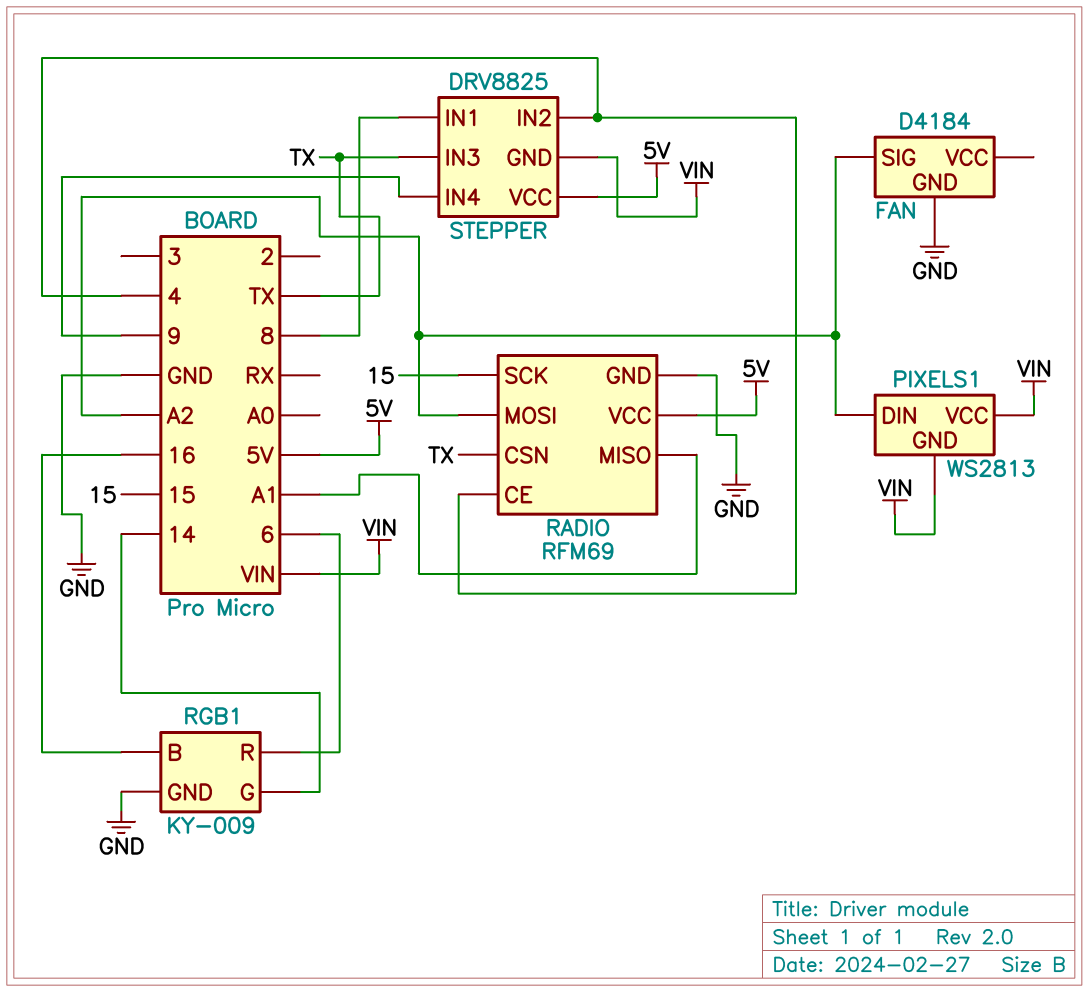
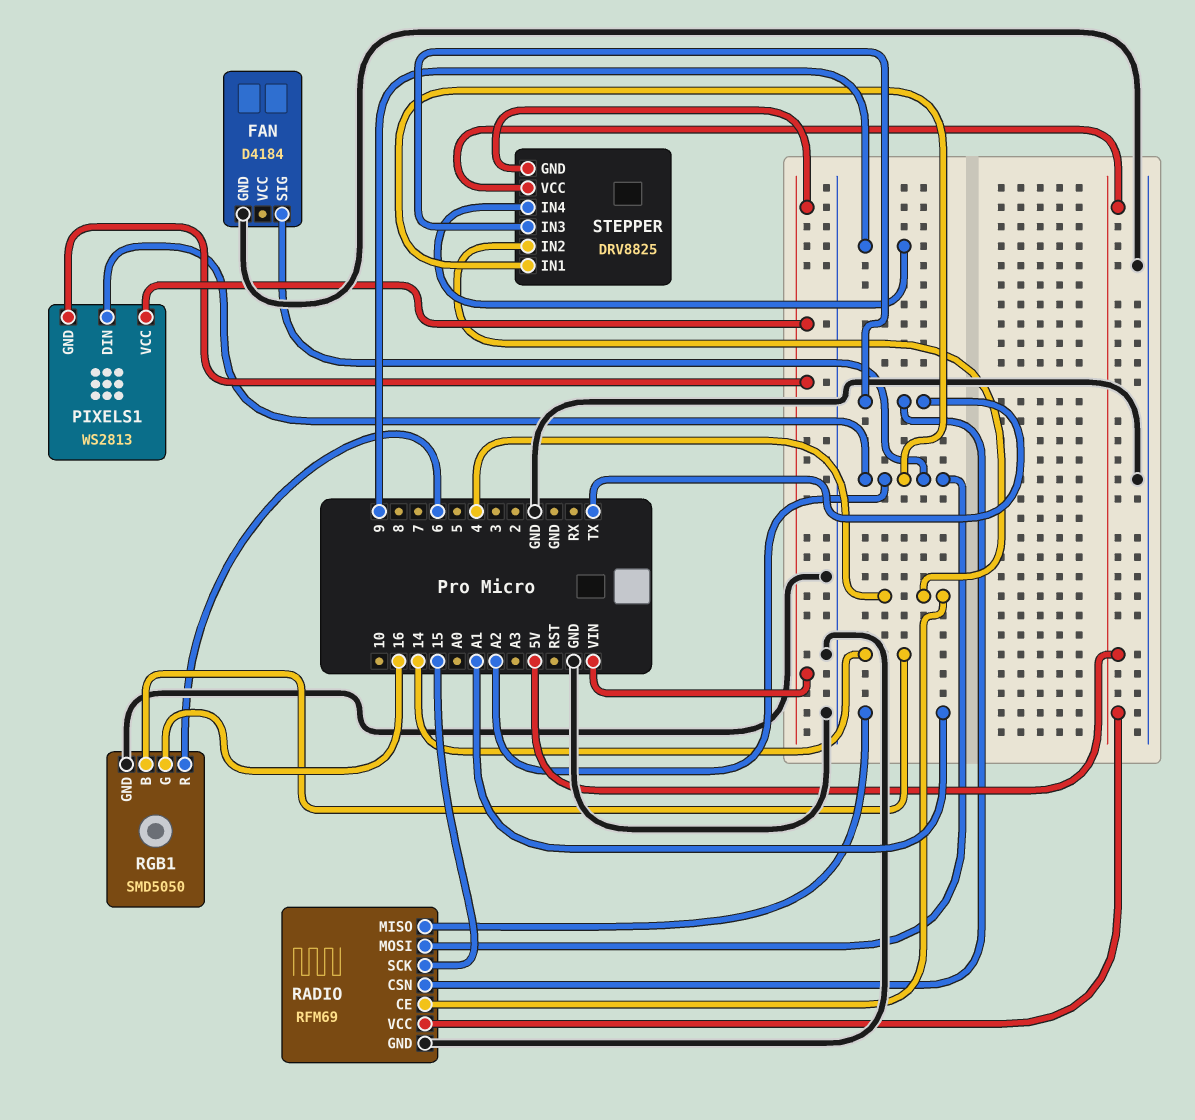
RGB1: KY-009 -> SMD5050
RGB1 pin B: 16 -> 14
RGB1 pin G: 14 -> 16
STEPPER pin IN1: 8 -> A2

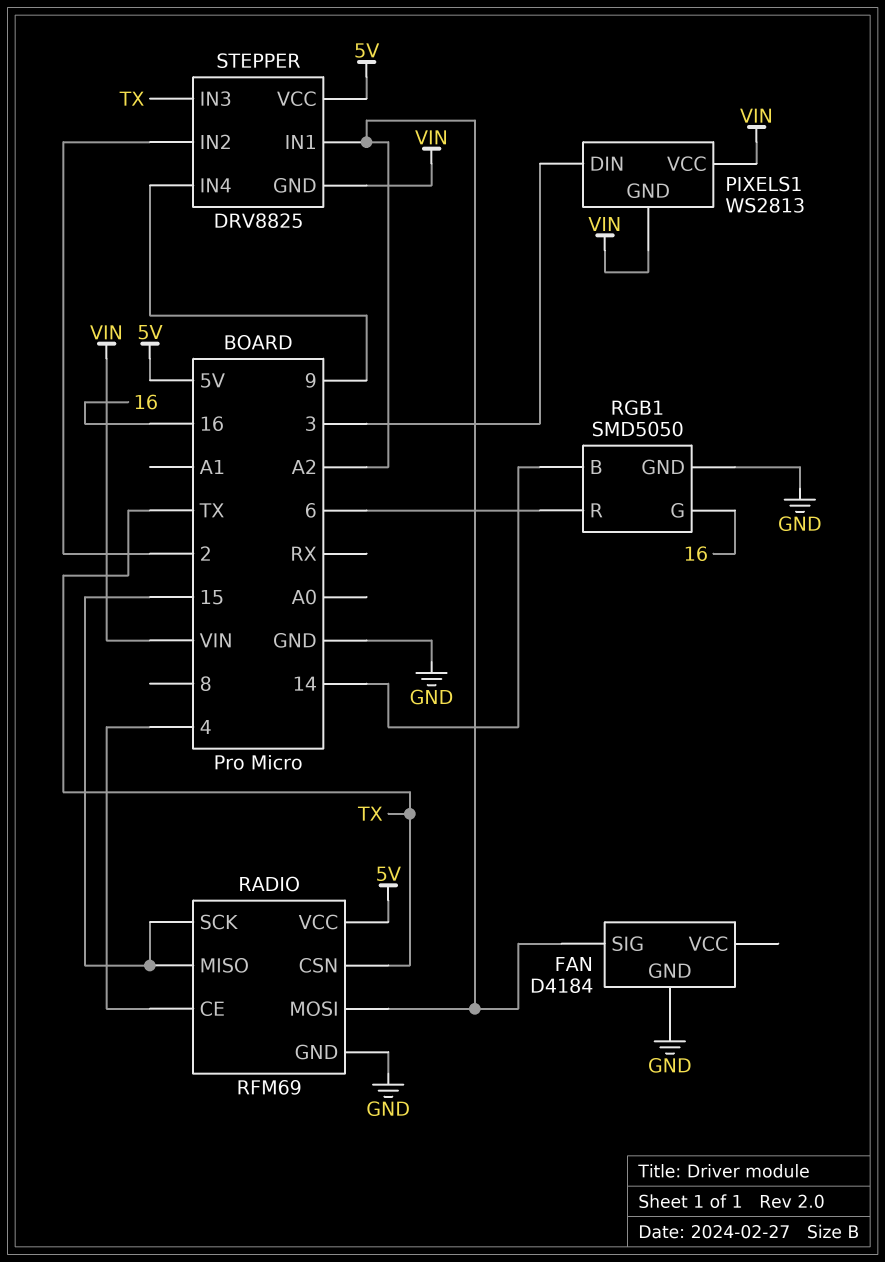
PIXELS1 pin DIN: A2 -> 3
RADIO pin MISO: A1 -> 15
STEPPER pin IN2: 4 -> 2

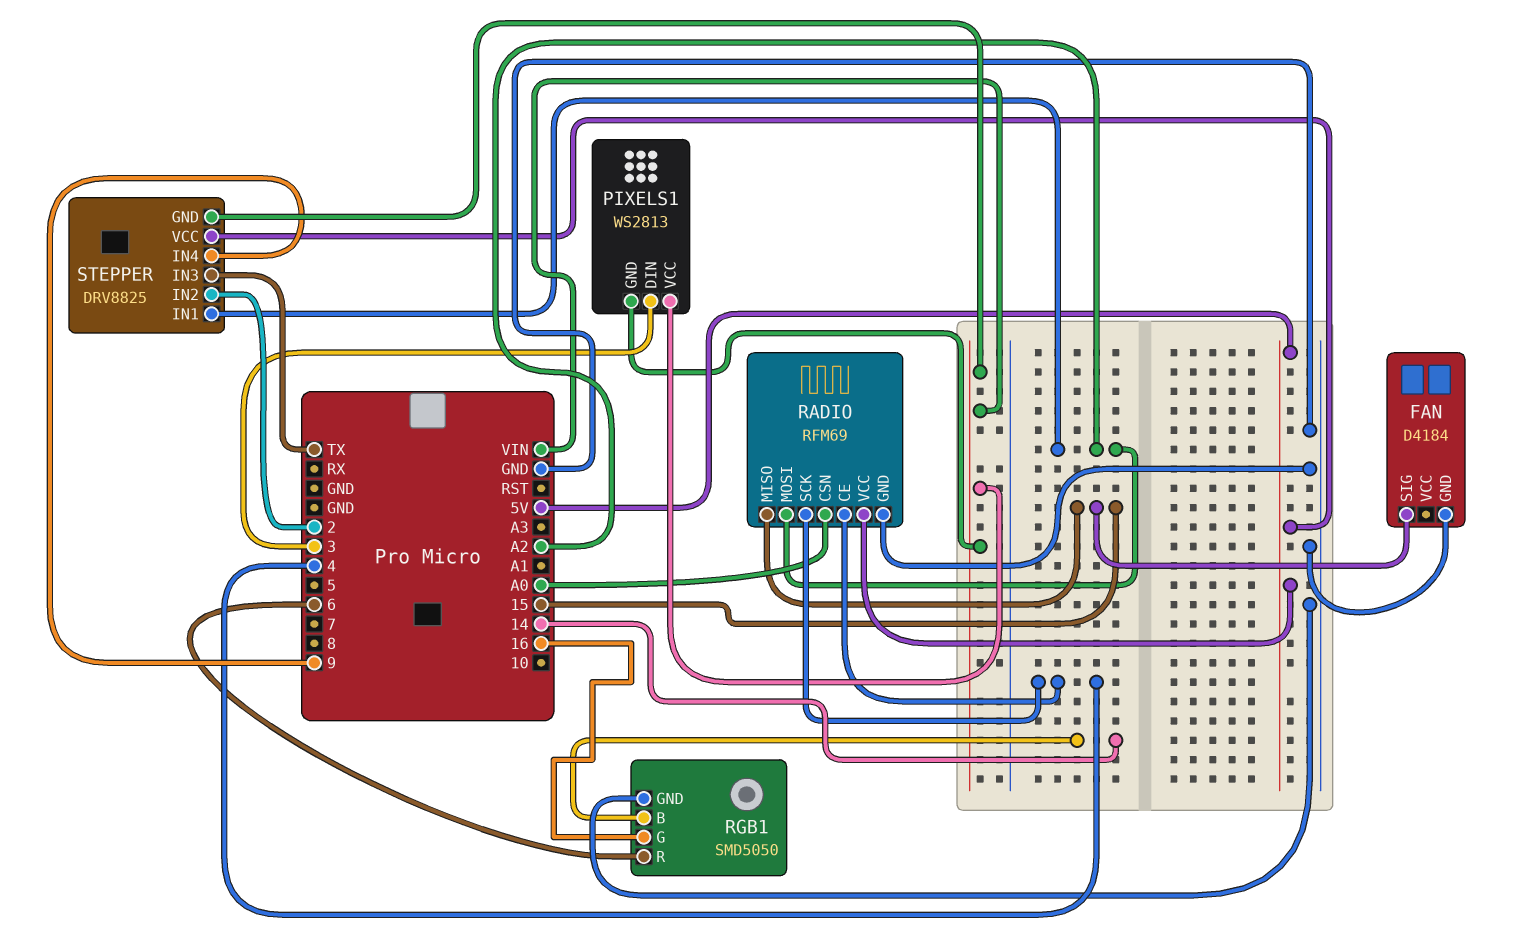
FAN pin SIG: A2 -> 15
RADIO pin CSN: TX -> A0
RADIO pin SCK: 15 -> 4

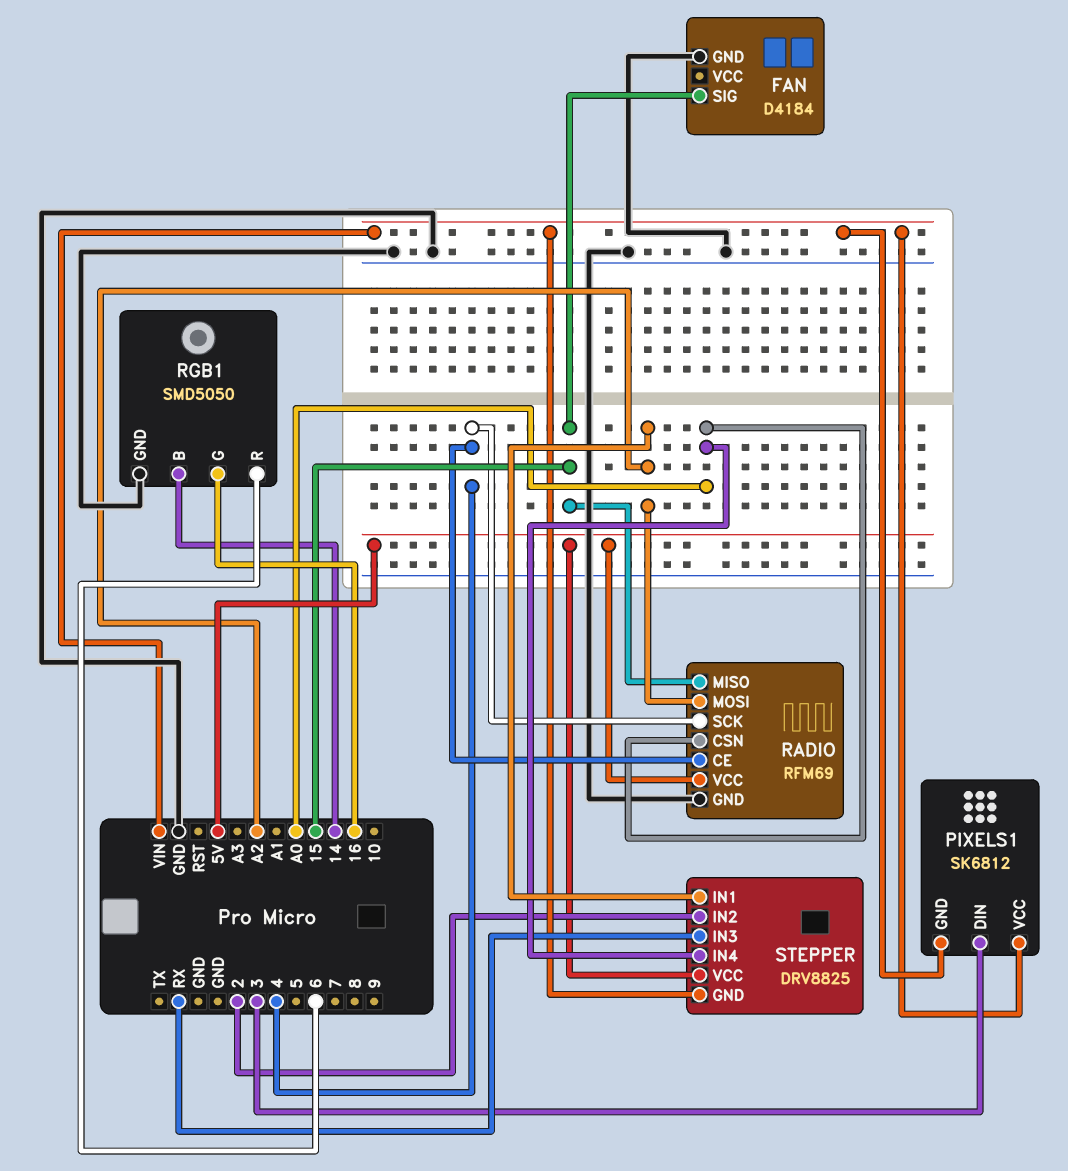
PIXELS1: WS2813 -> SK6812
STEPPER pin IN3: TX -> RX
STEPPER pin IN4: 9 -> A0

